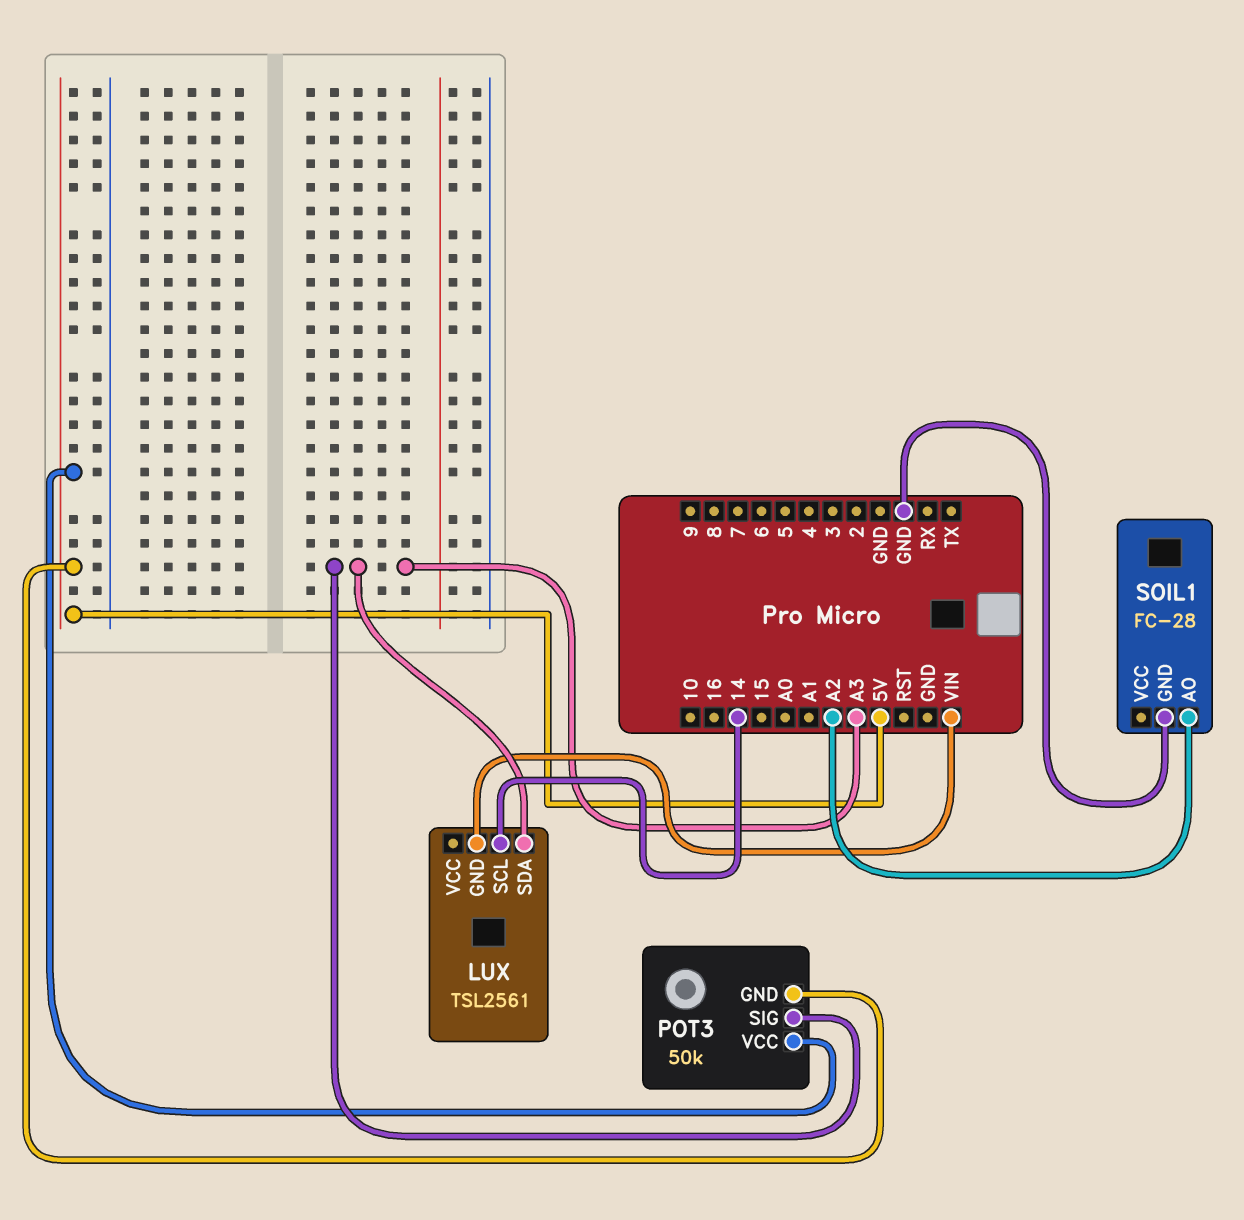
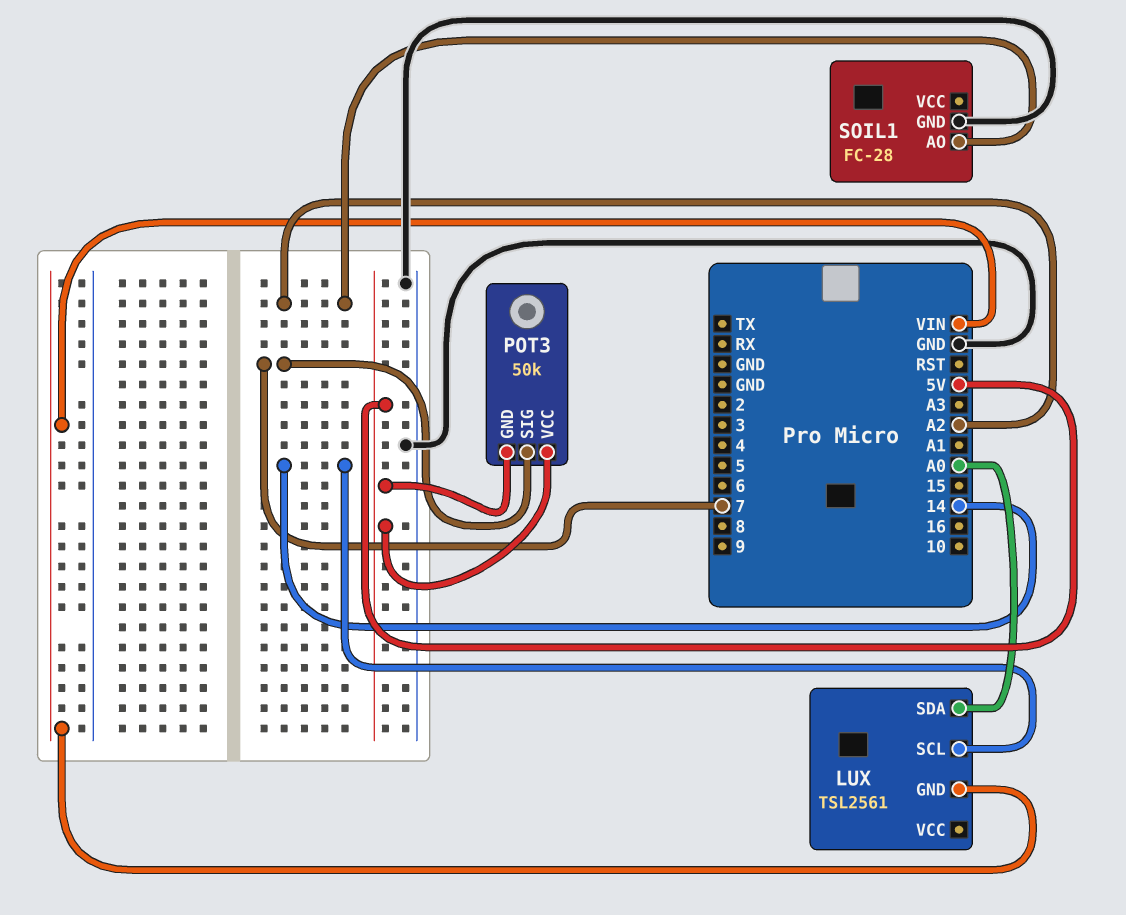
LUX pin SDA: A3 -> A0
POT3 pin SIG: A3 -> 7

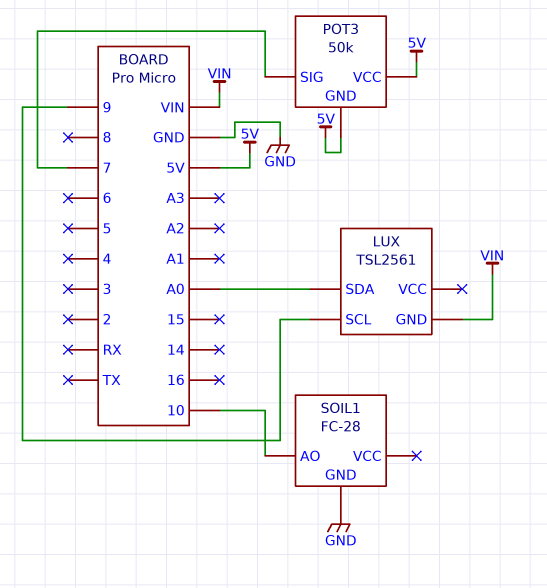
LUX pin SCL: 14 -> 9
SOIL1 pin AO: A2 -> 10

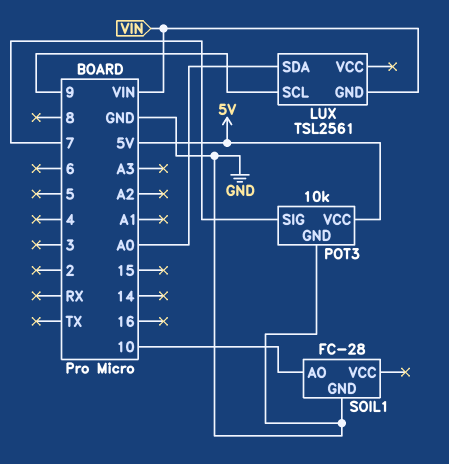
POT3: 50k -> 10k
POT3 pin GND: 5V -> GND

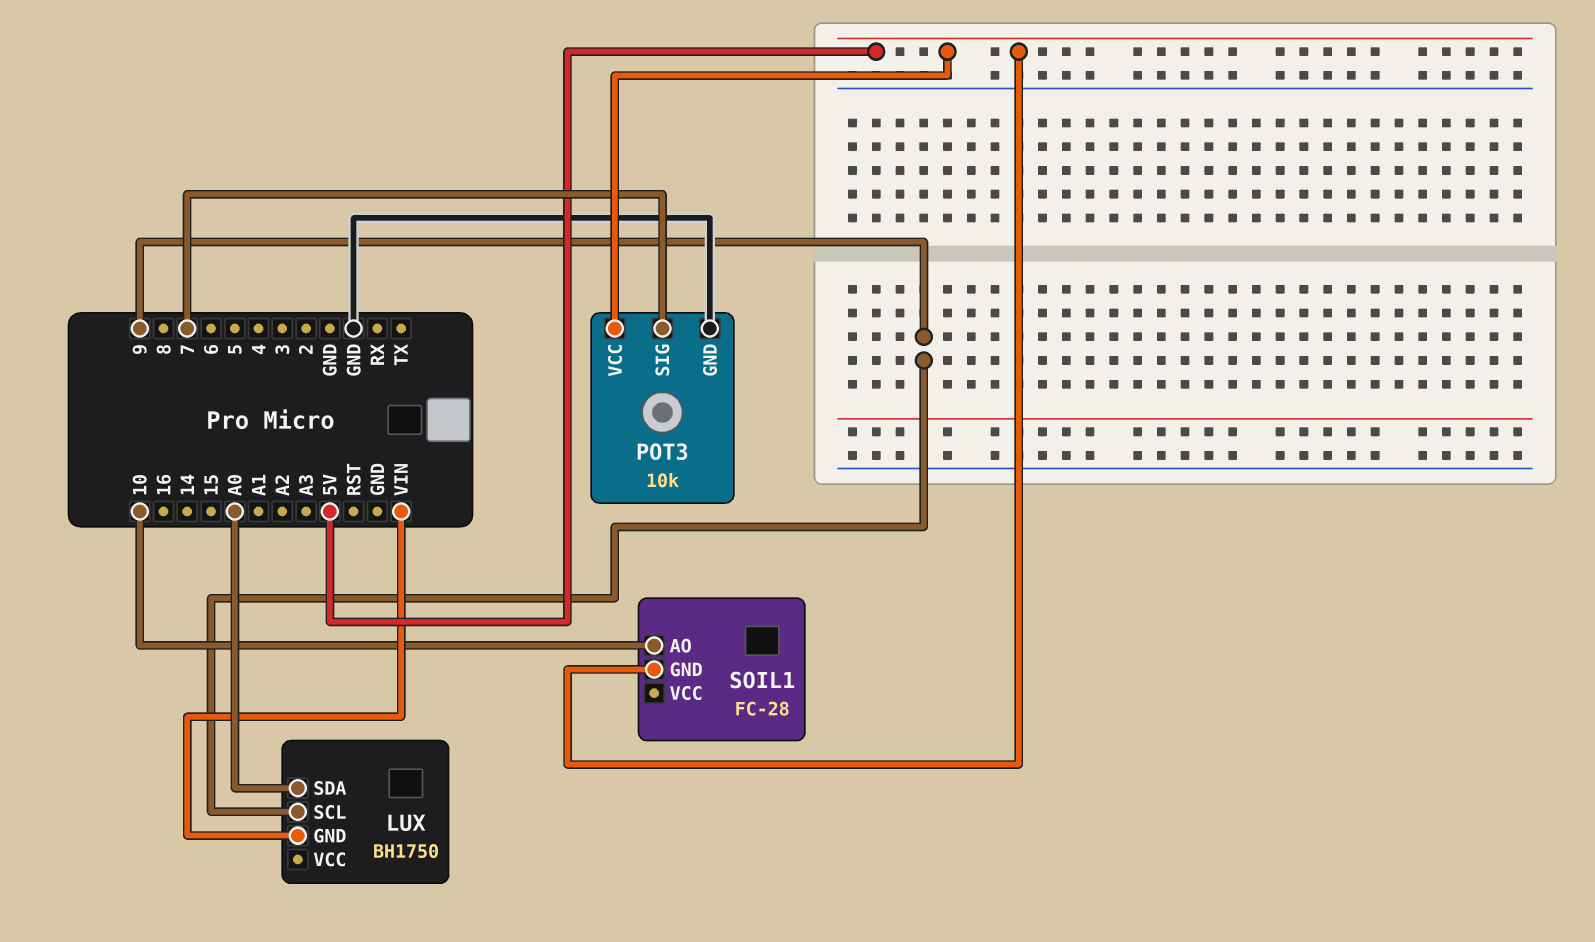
LUX: TSL2561 -> BH1750
SOIL1 pin GND: GND -> 5V

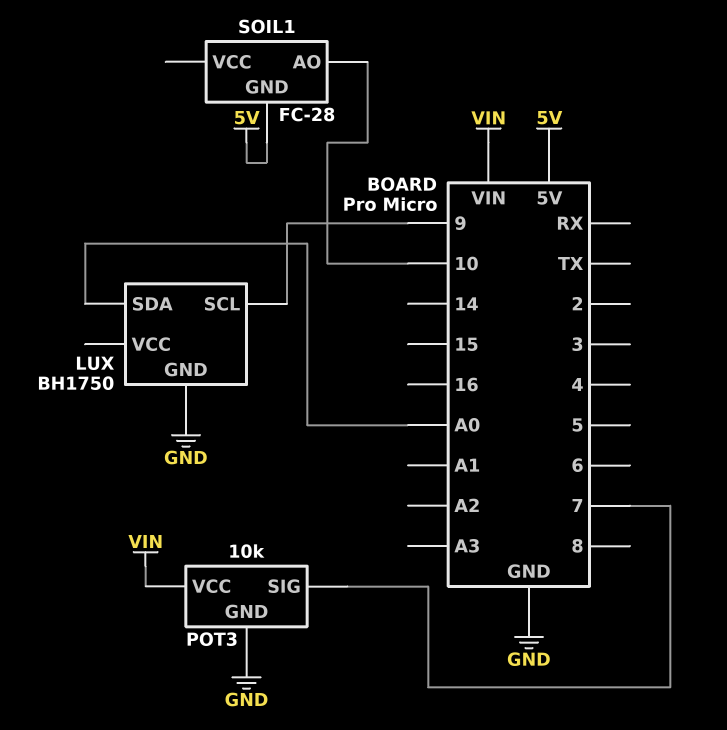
LUX pin GND: VIN -> GND
POT3 pin VCC: 5V -> VIN

